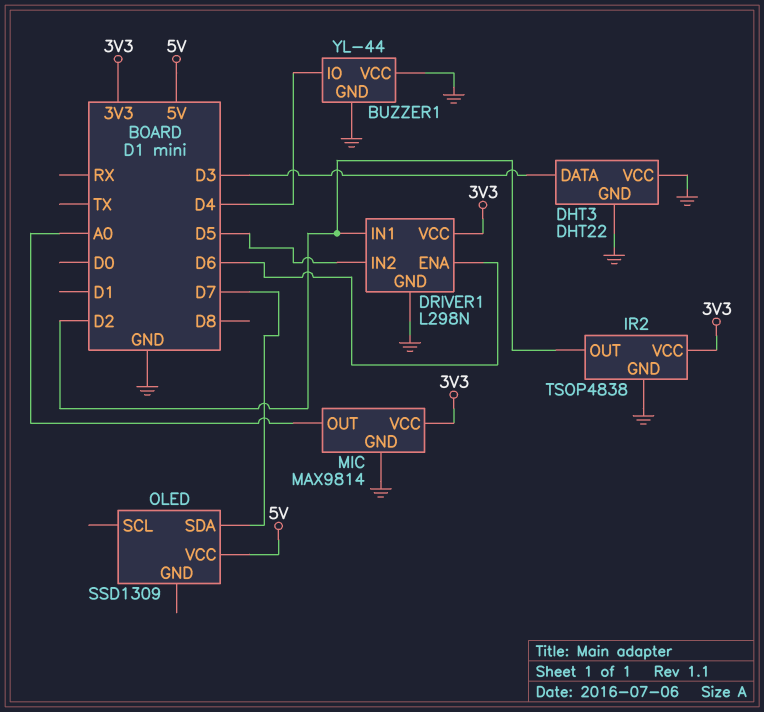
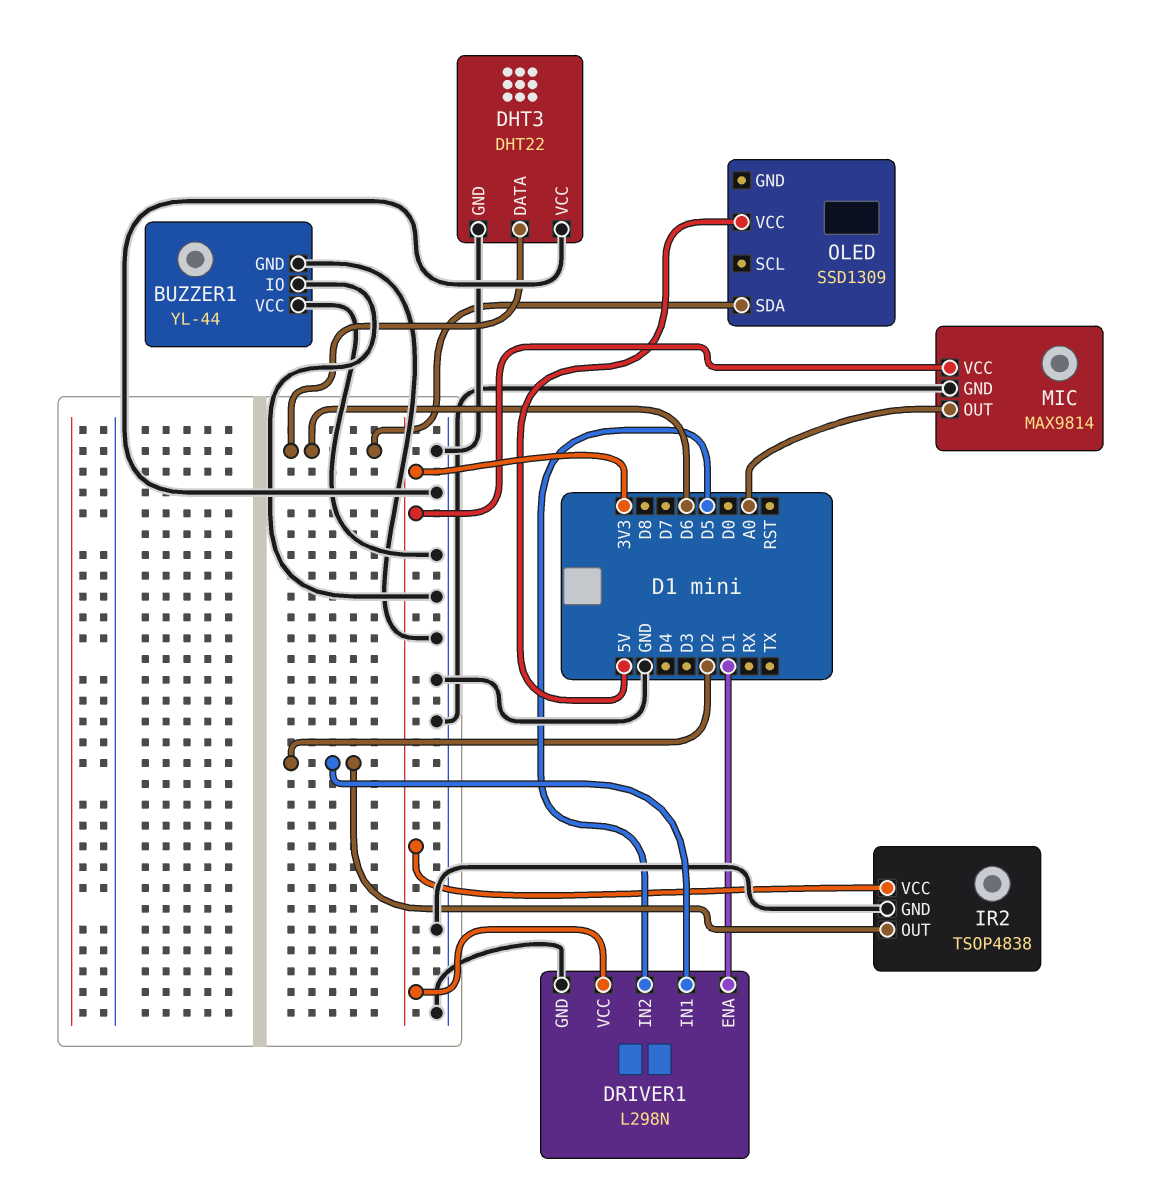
BUZZER1 pin IO: D4 -> GND
DHT3 pin DATA: D3 -> D6
DRIVER1 pin ENA: D6 -> D1
OLED pin SDA: D7 -> D6

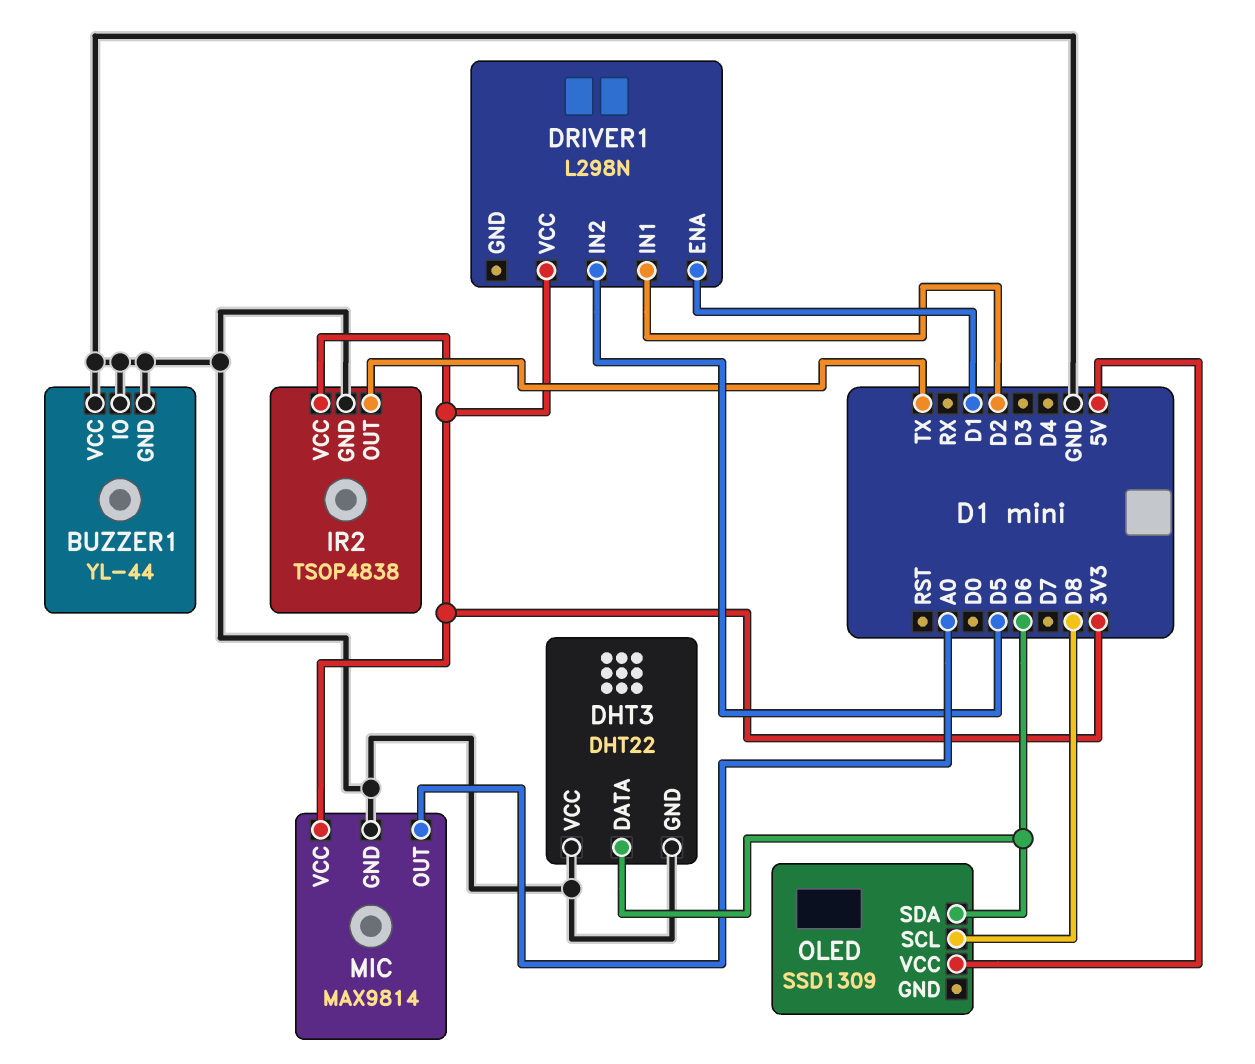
DRIVER1 pin GND: GND -> none
IR2 pin OUT: D2 -> TX
OLED pin SCL: none -> D8

